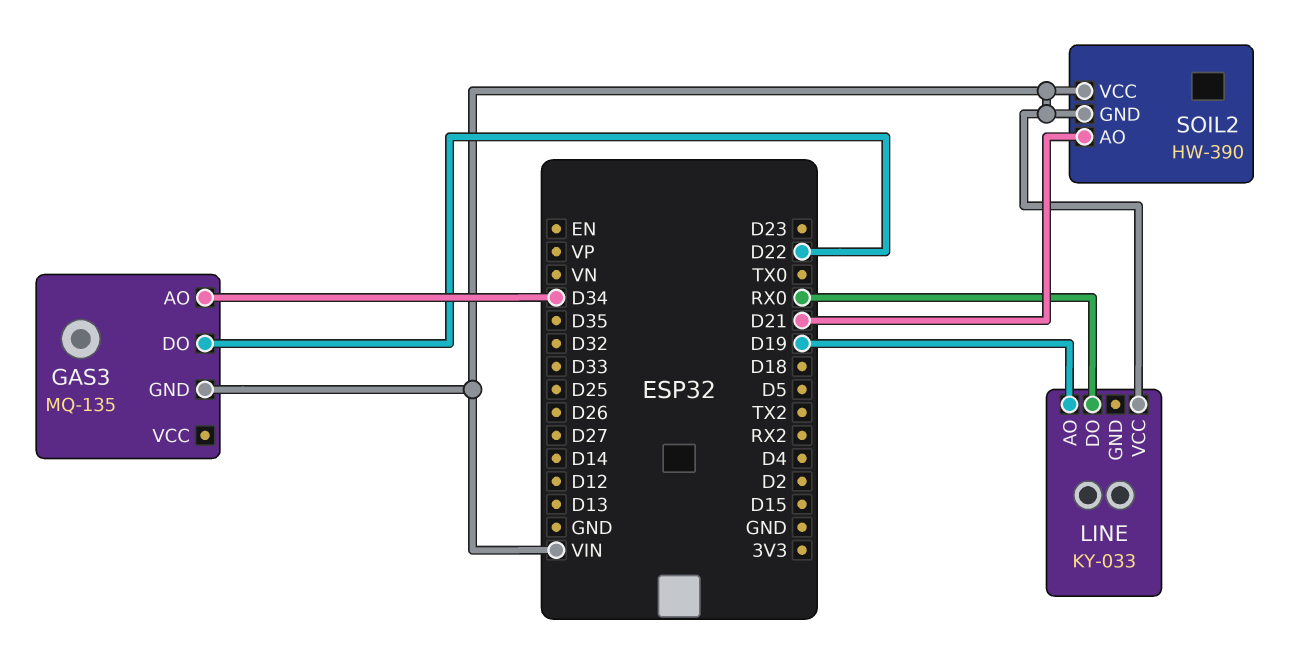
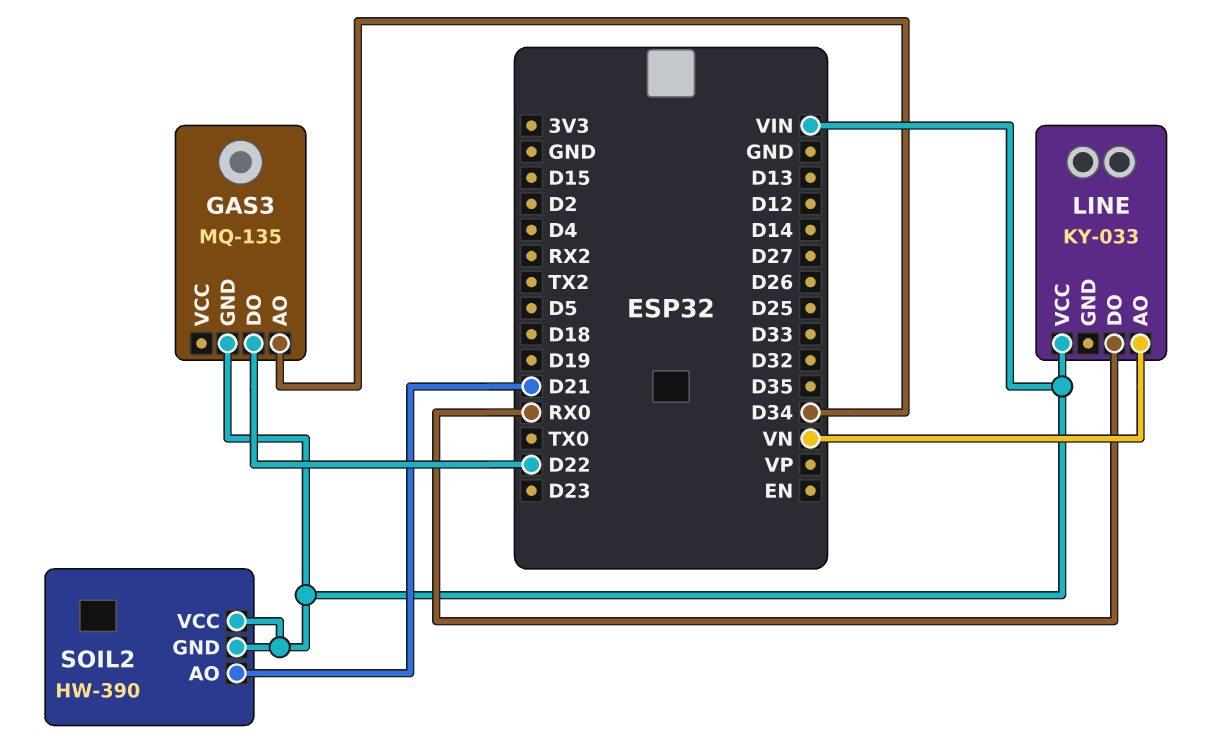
LINE pin AO: D19 -> VN

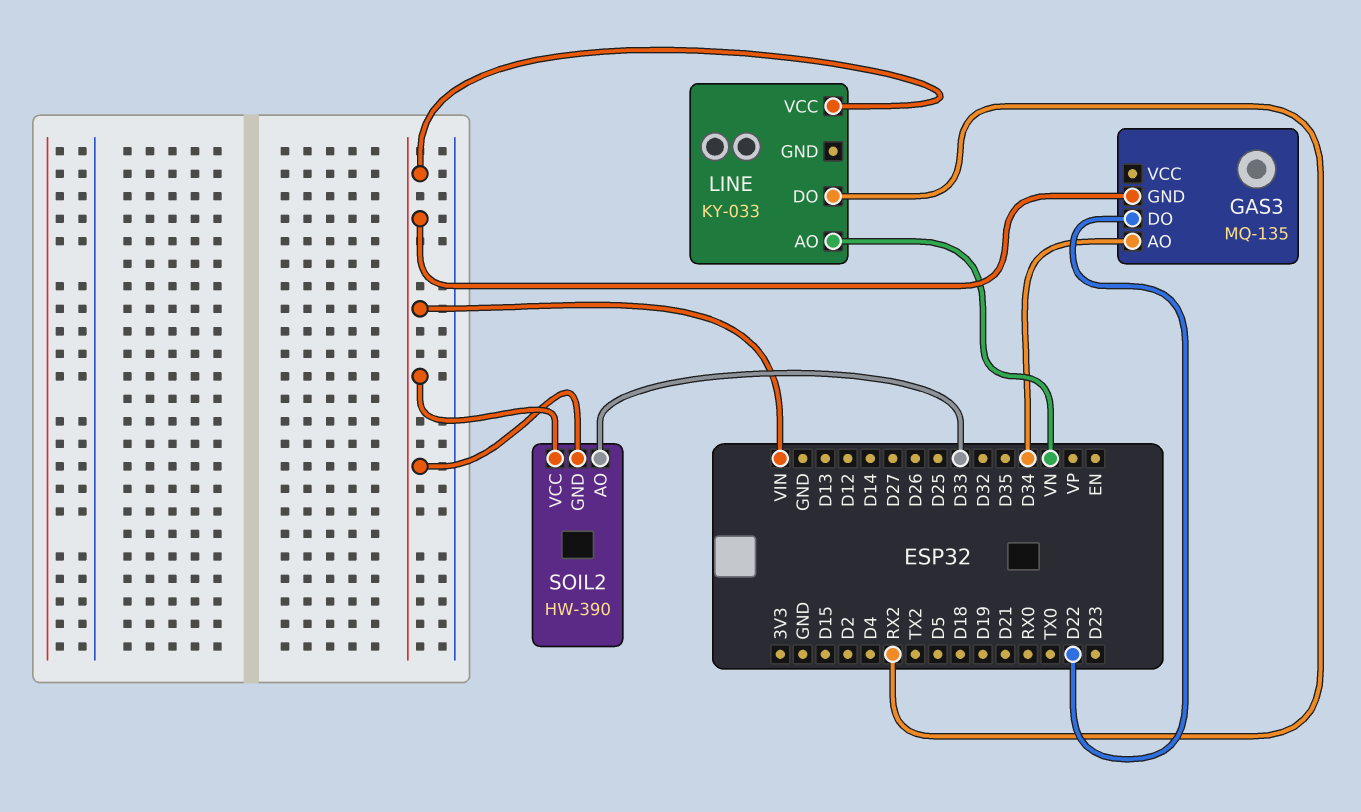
LINE pin DO: RX0 -> RX2
SOIL2 pin AO: D21 -> D33

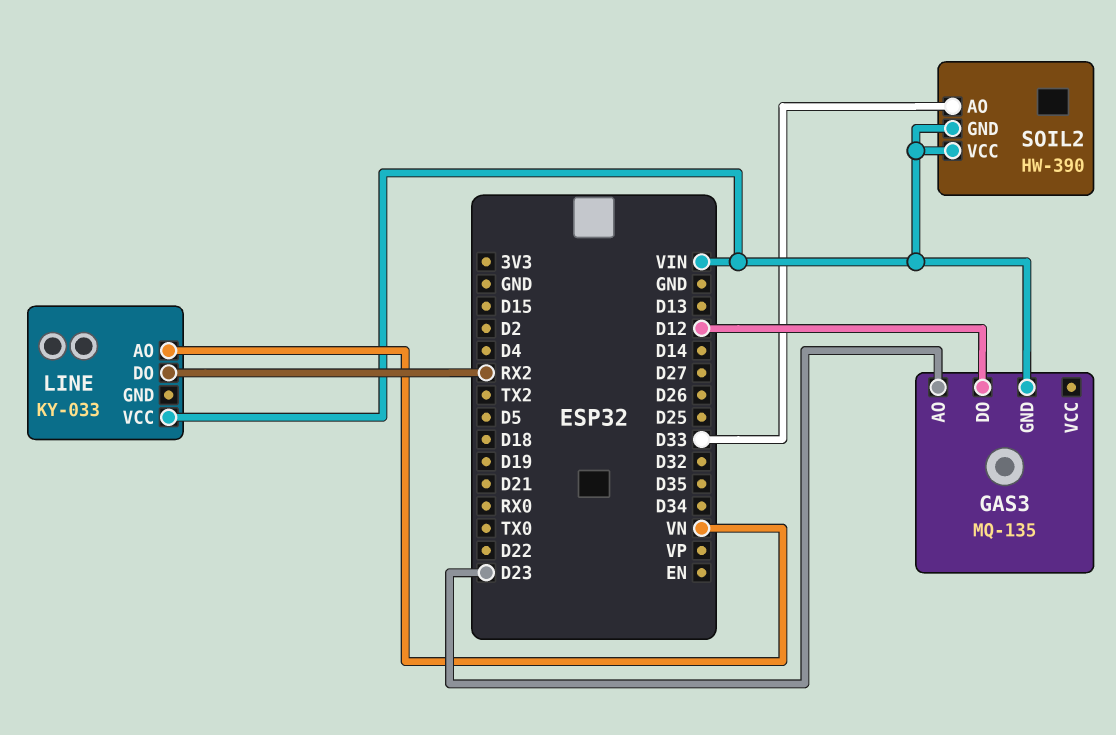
GAS3 pin AO: D34 -> D23
GAS3 pin DO: D22 -> D12

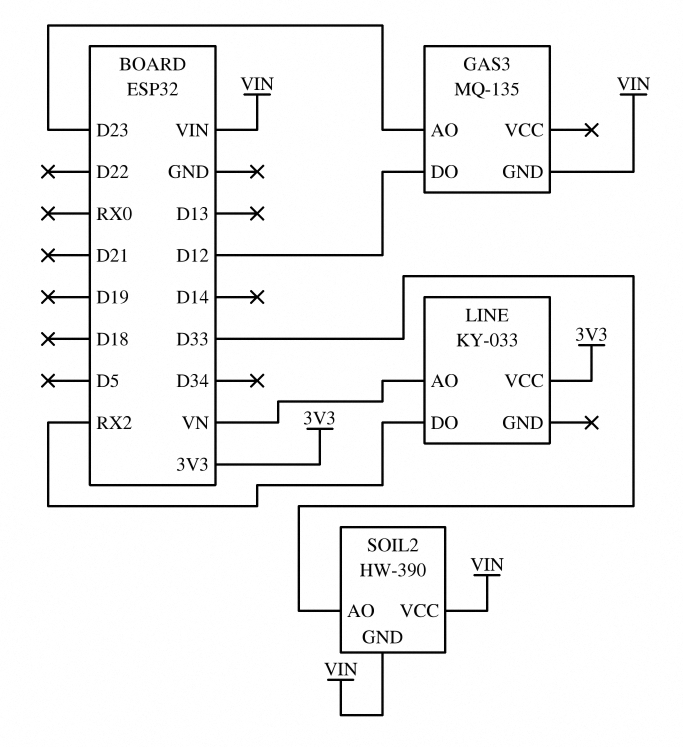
LINE pin VCC: VIN -> 3V3

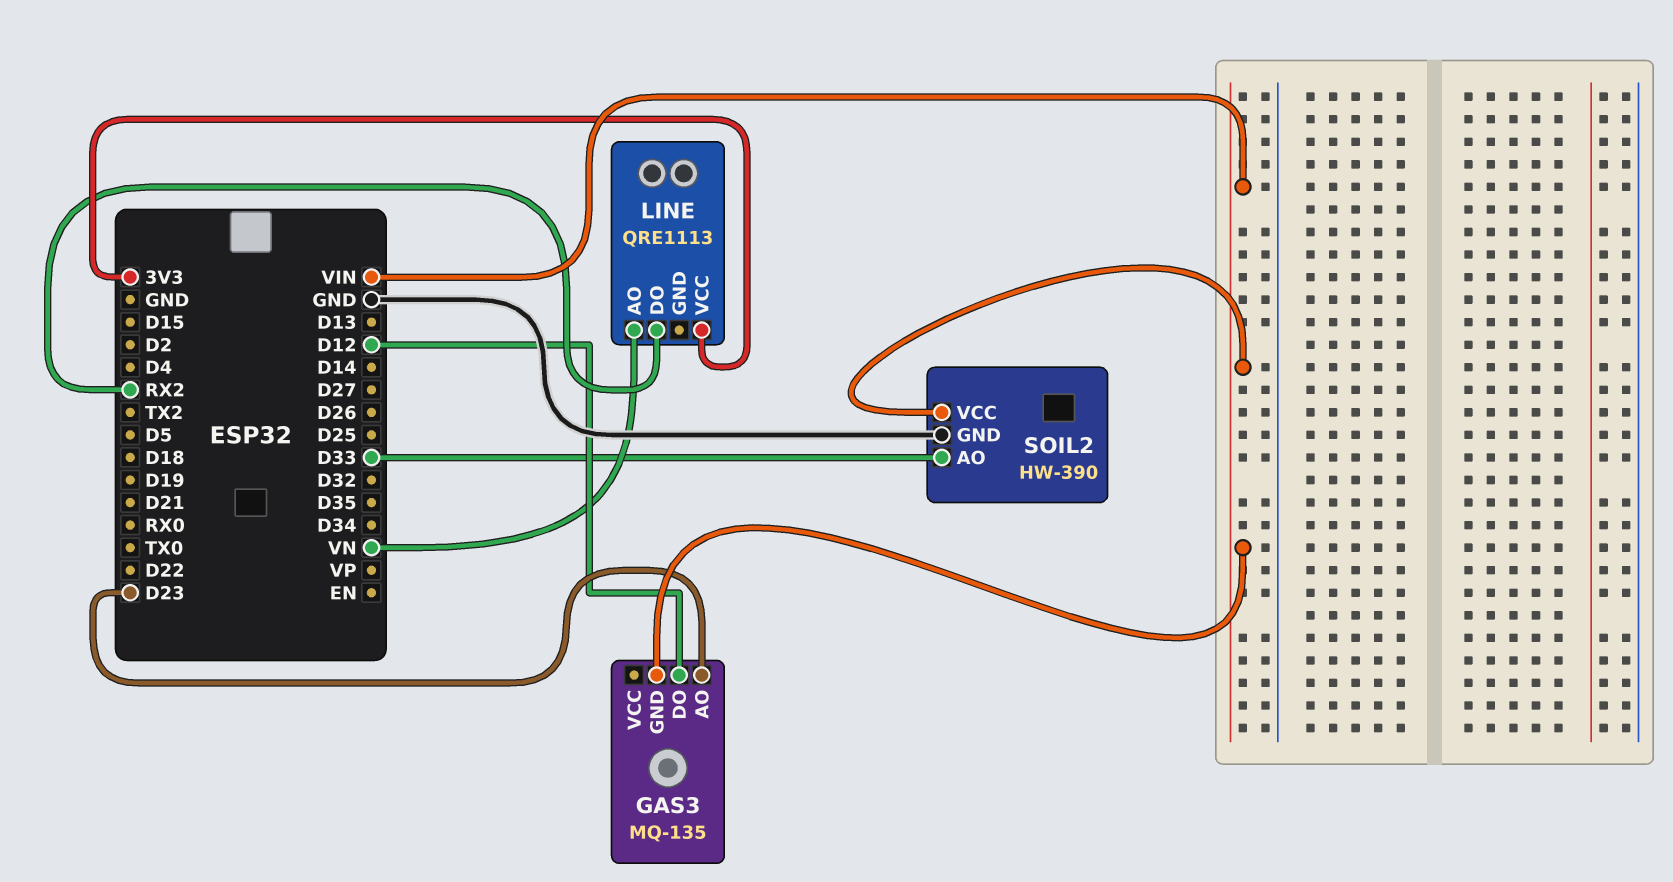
LINE: KY-033 -> QRE1113
SOIL2 pin GND: VIN -> GND

